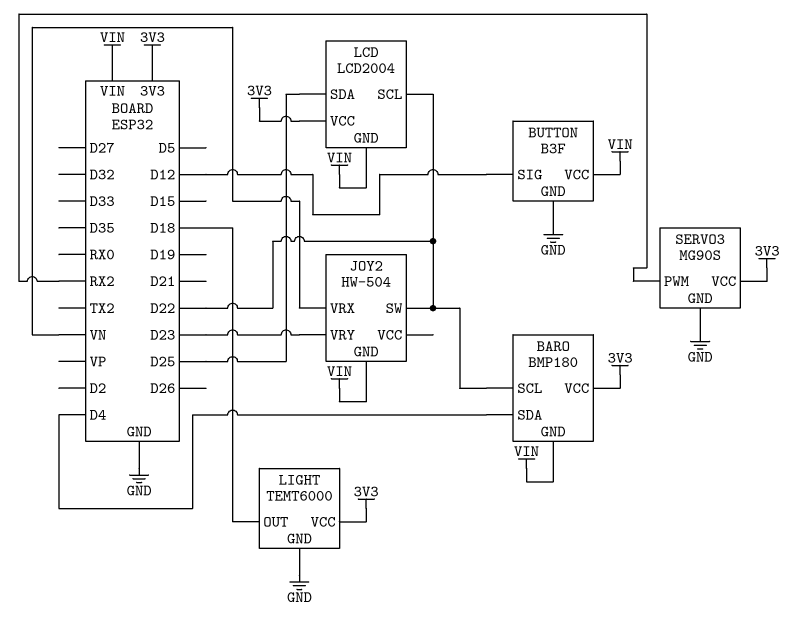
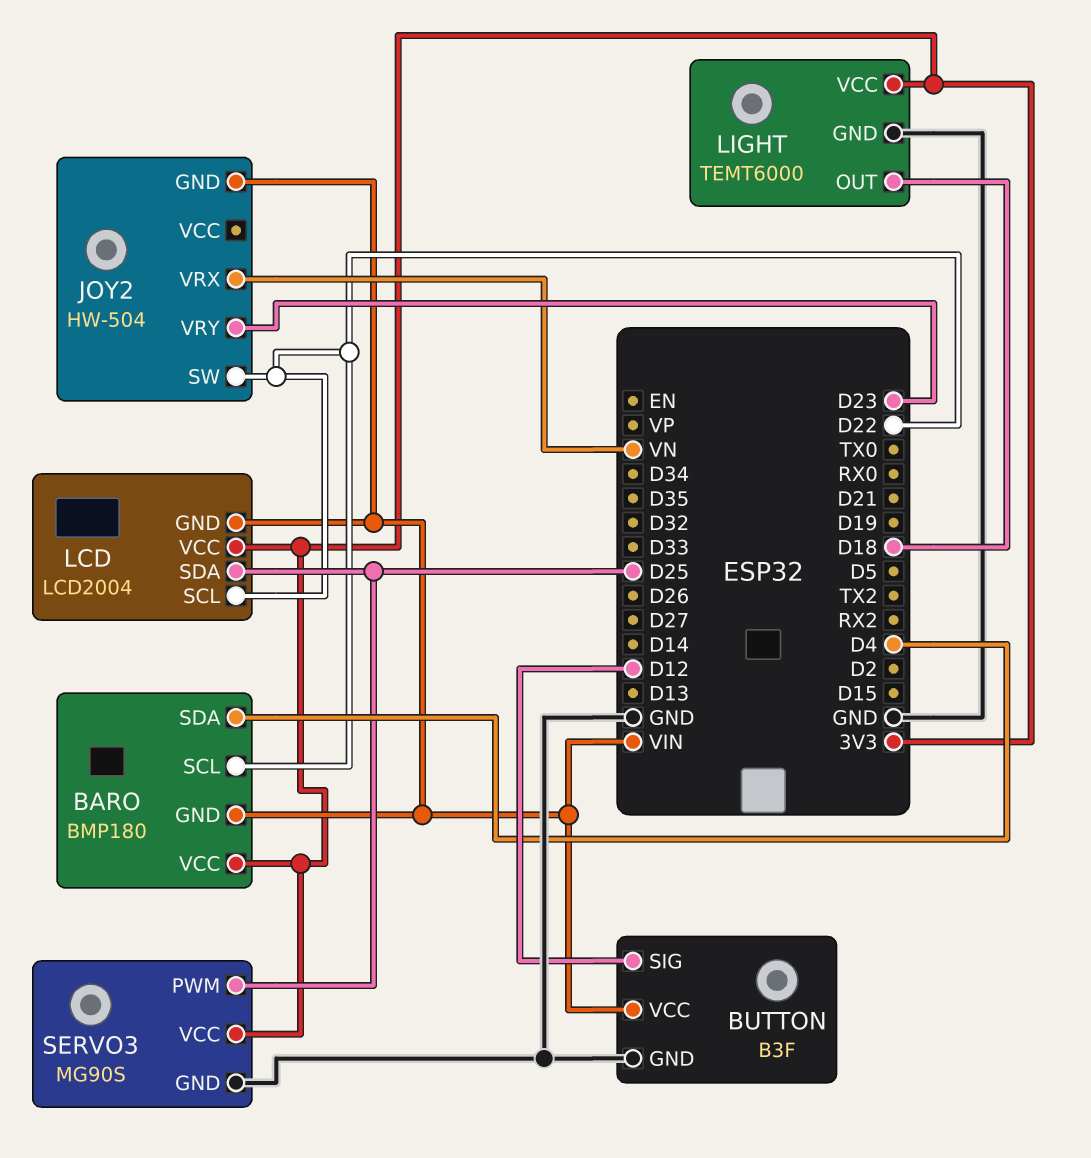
SERVO3 pin PWM: RX2 -> D25

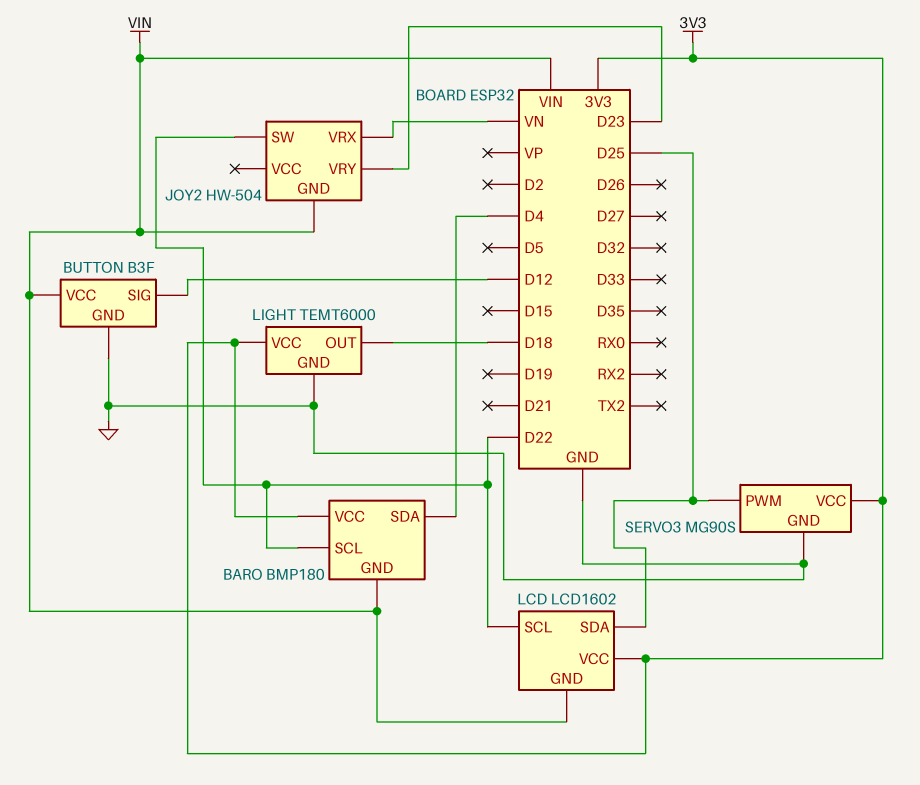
LCD: LCD2004 -> LCD1602

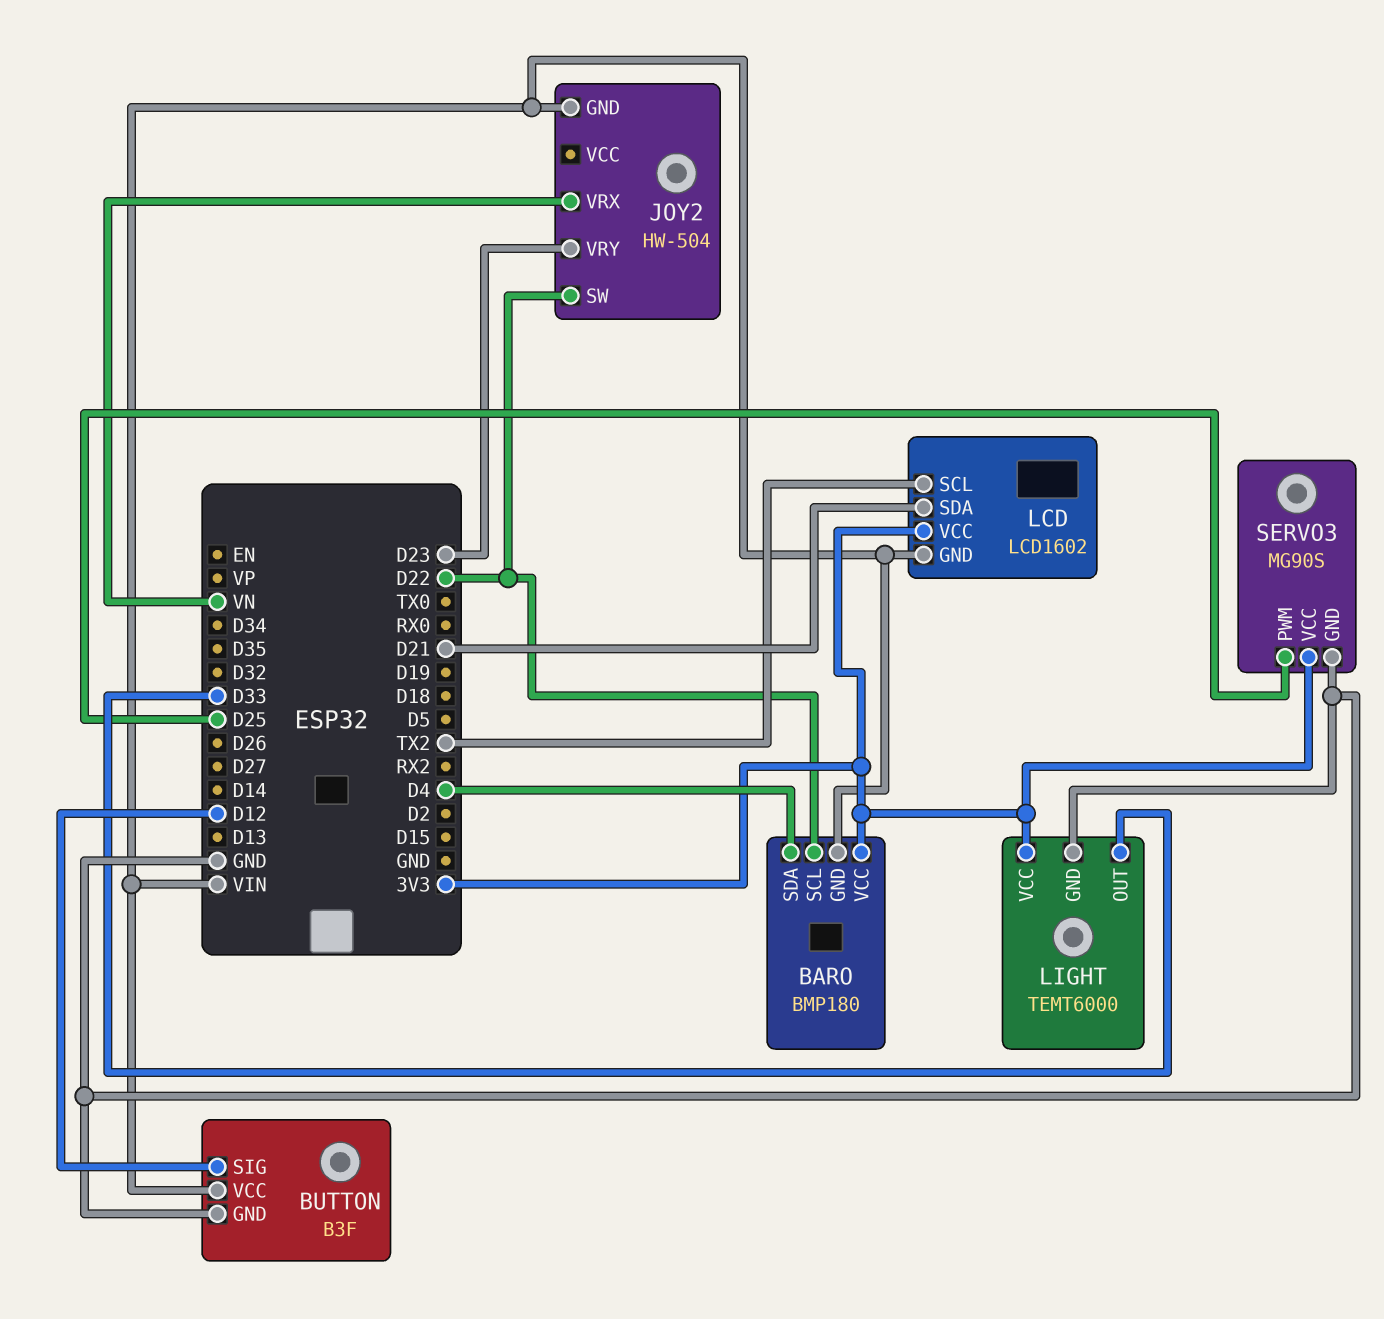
LCD pin SCL: D22 -> TX2
LCD pin SDA: D25 -> D21
LIGHT pin OUT: D18 -> D33

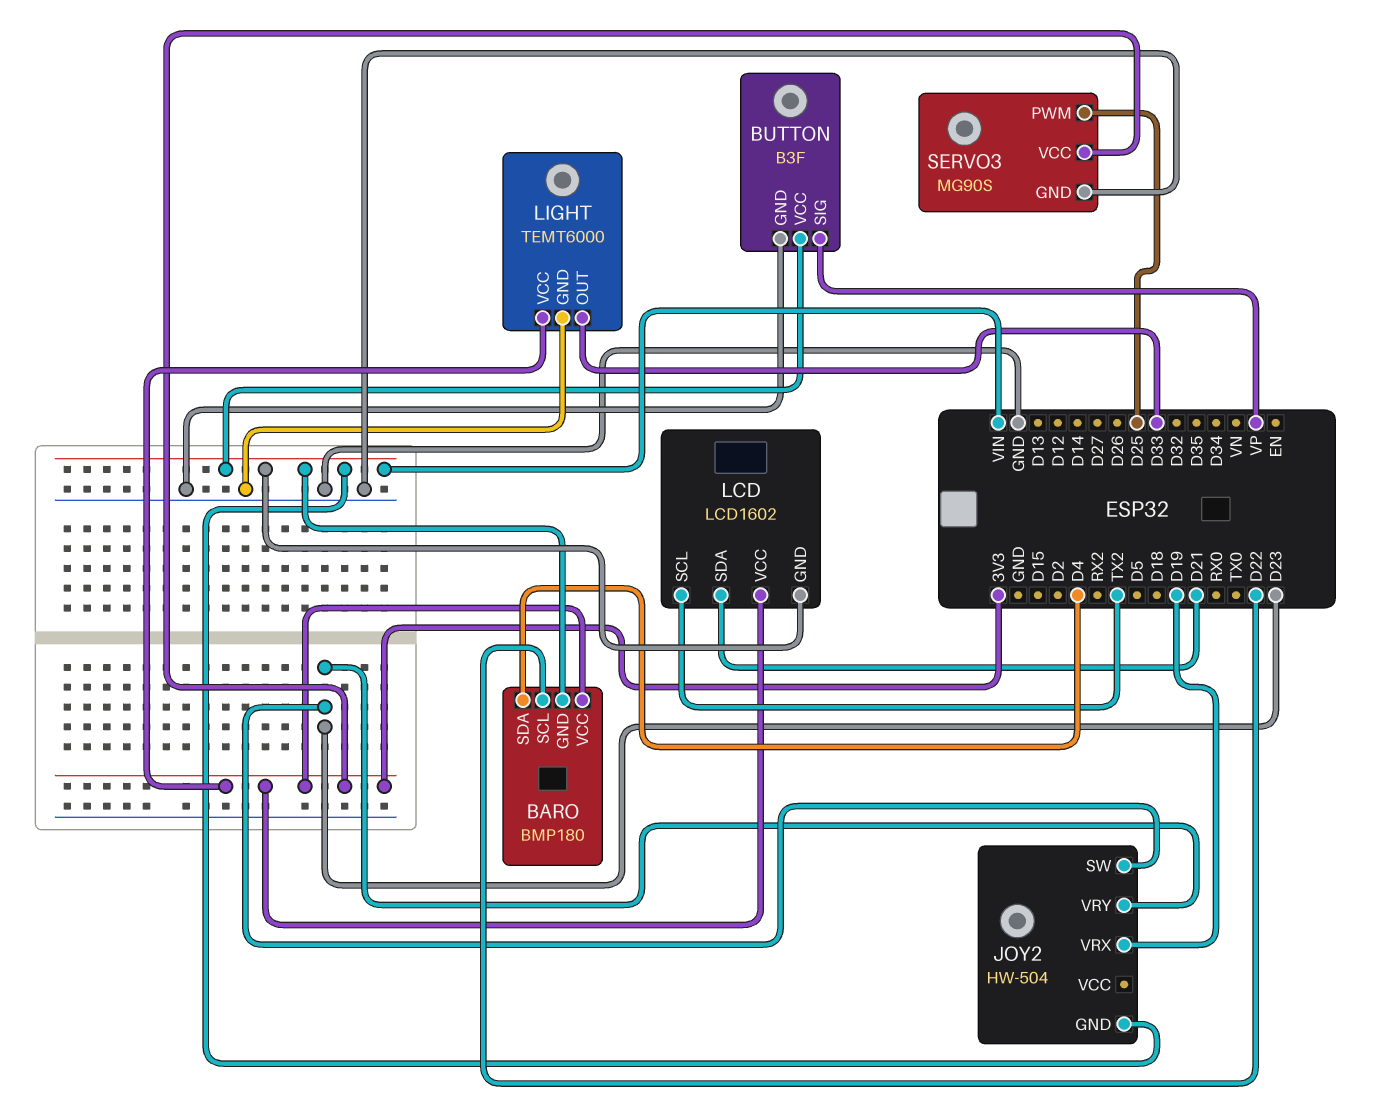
BUTTON pin SIG: D12 -> VP
JOY2 pin SW: D22 -> D23
JOY2 pin VRX: VN -> D19

